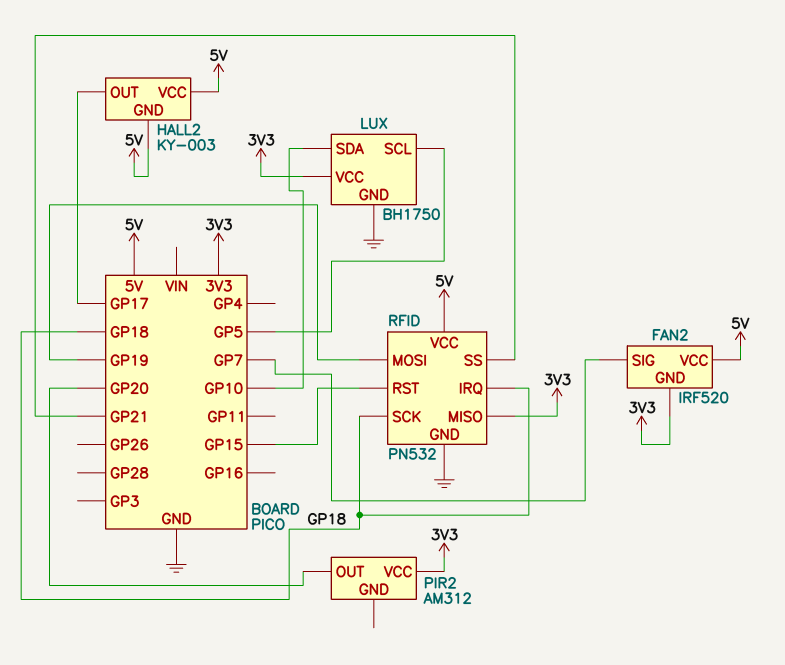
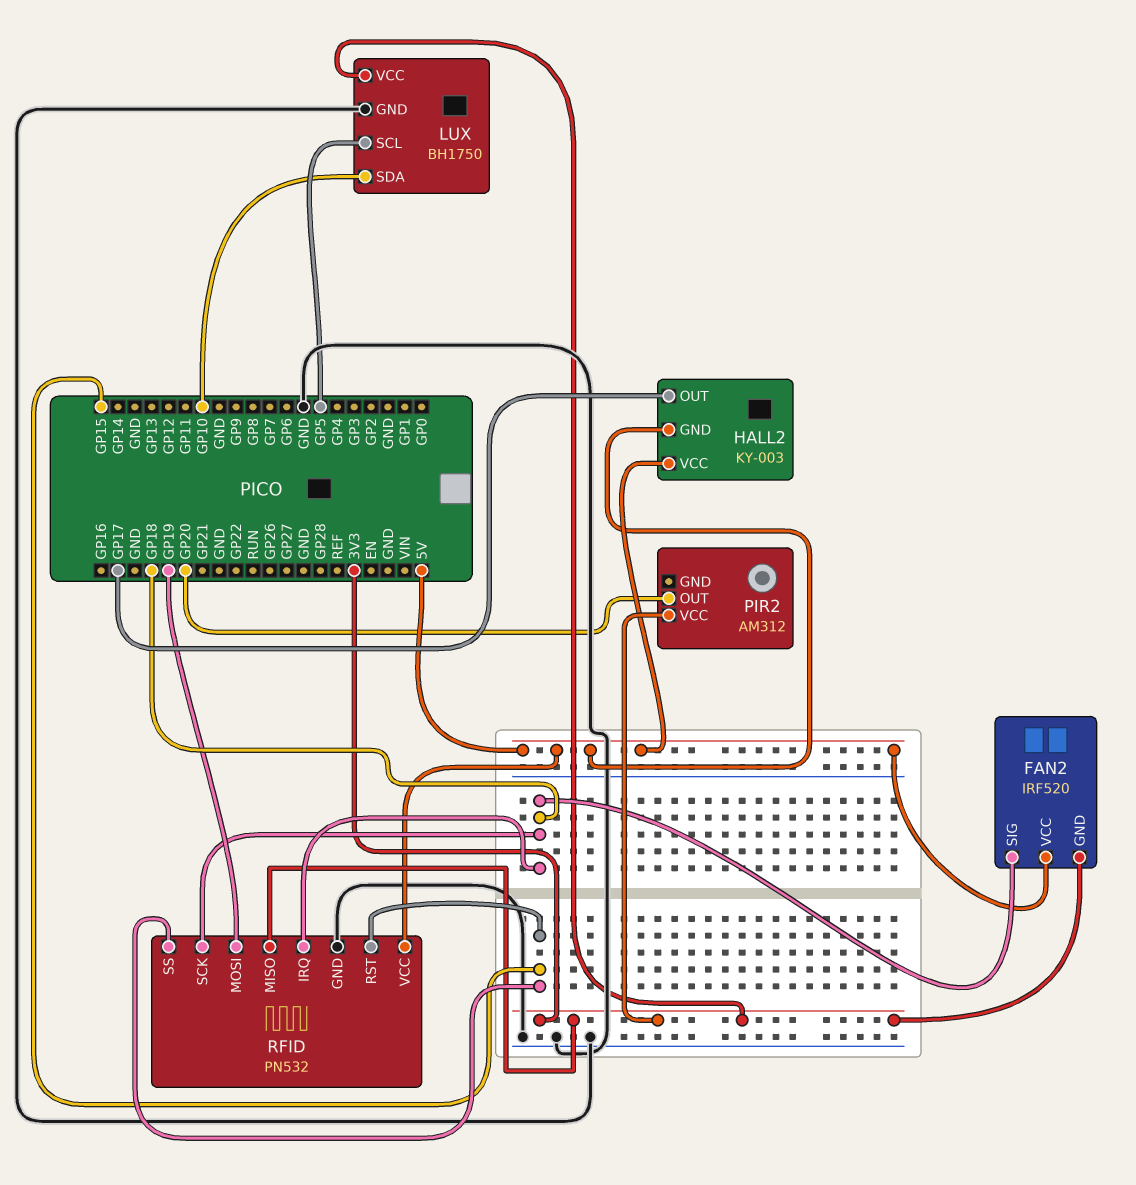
FAN2 pin SIG: GP7 -> GP18
RFID pin SS: GP21 -> GP15

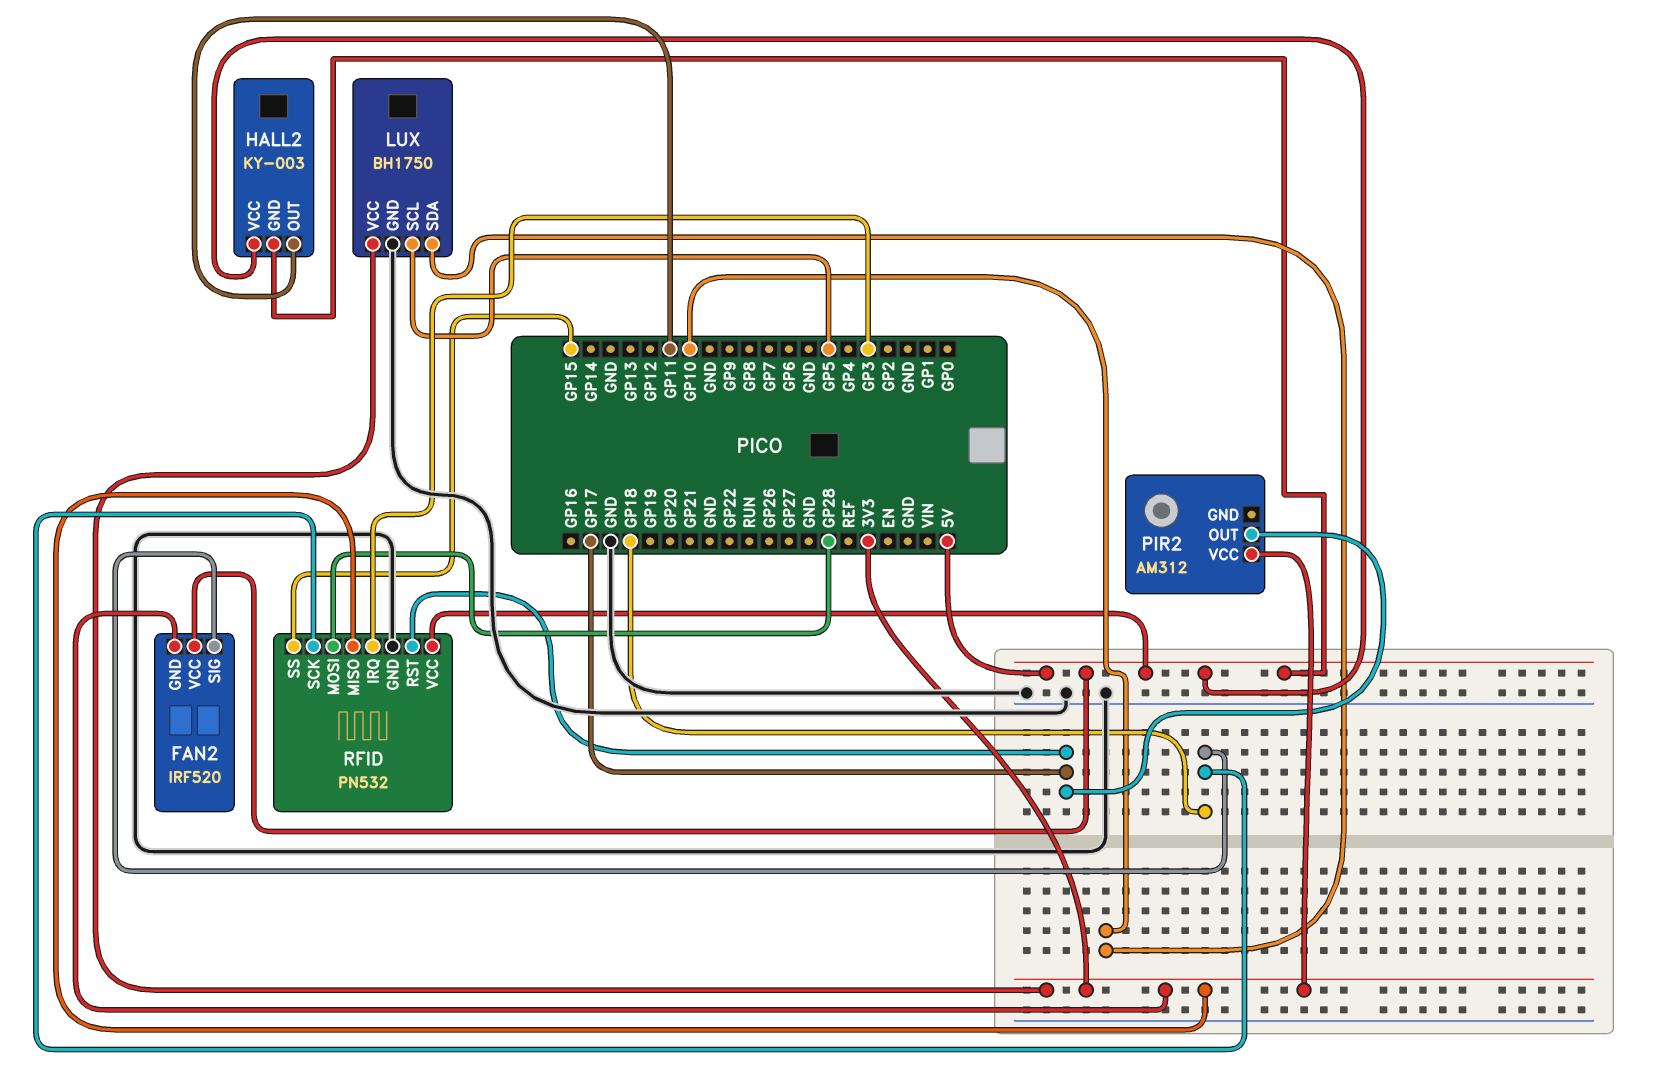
HALL2 pin OUT: GP17 -> GP11
PIR2 pin OUT: GP20 -> GP17
RFID pin IRQ: GP18 -> GP3
RFID pin MOSI: GP19 -> GP28
RFID pin RST: GP15 -> GP17

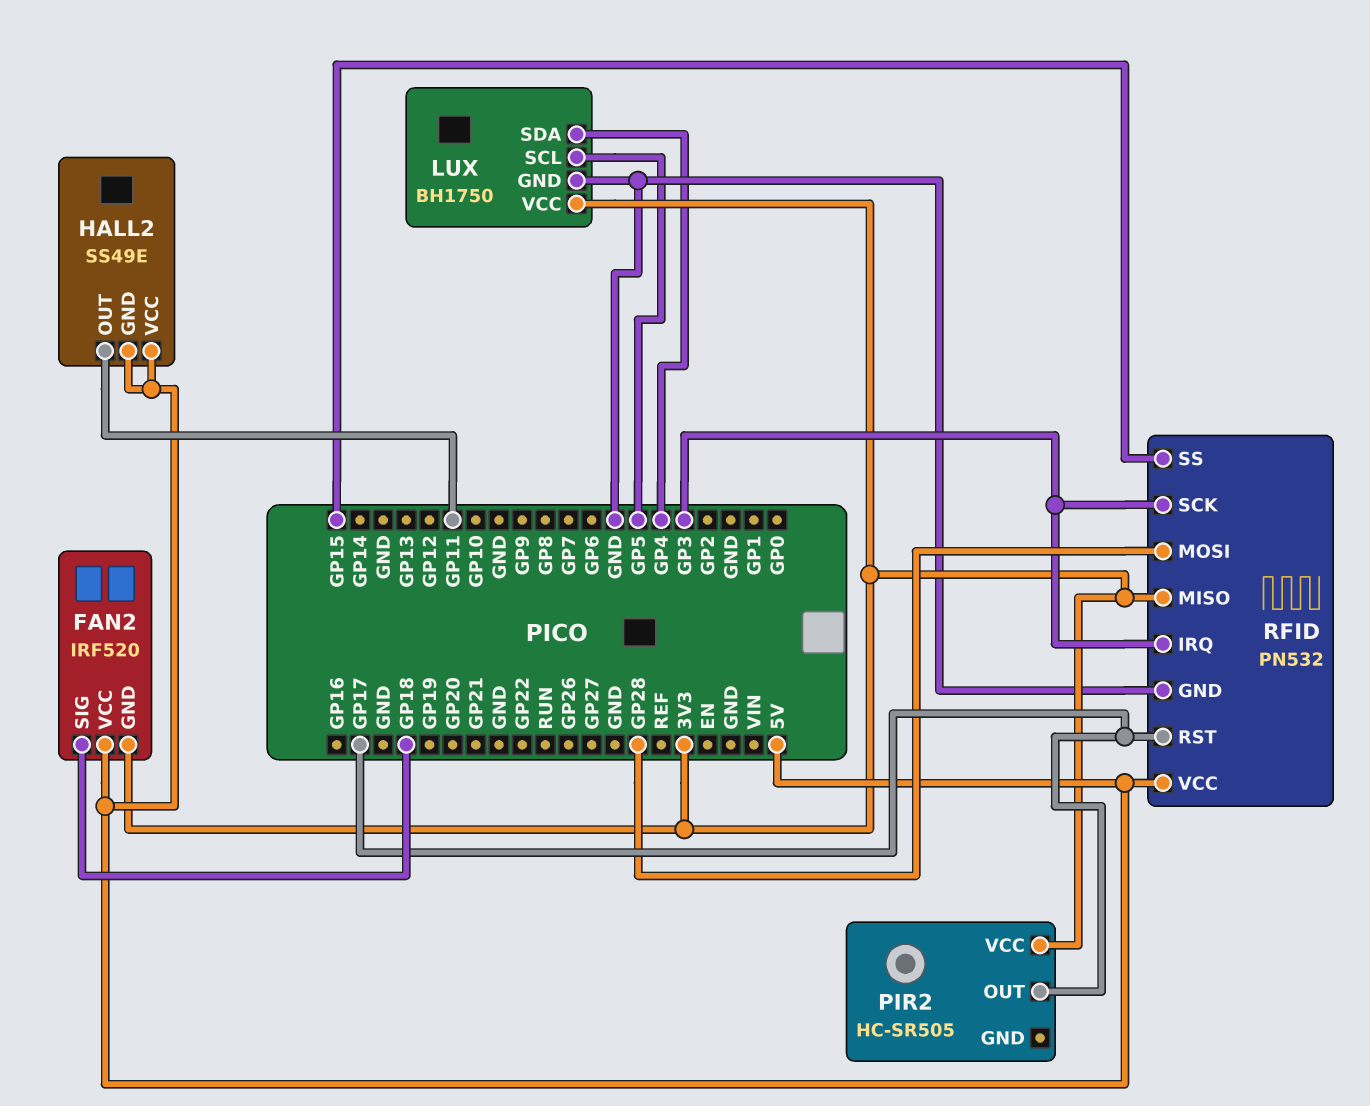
HALL2: KY-003 -> SS49E
LUX pin SDA: GP10 -> GP4
PIR2: AM312 -> HC-SR505
RFID pin SCK: GP18 -> GP3

